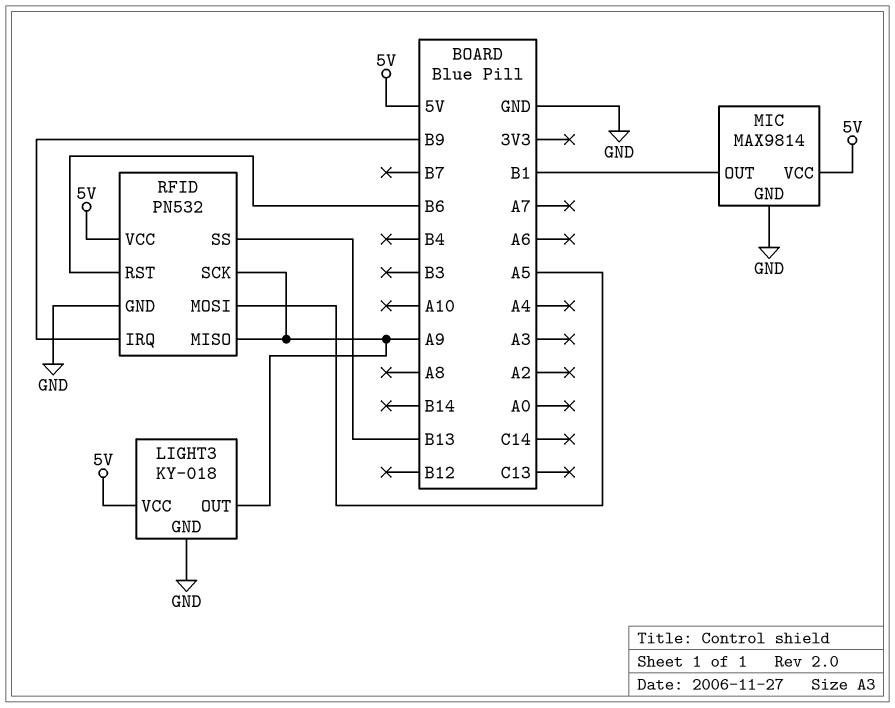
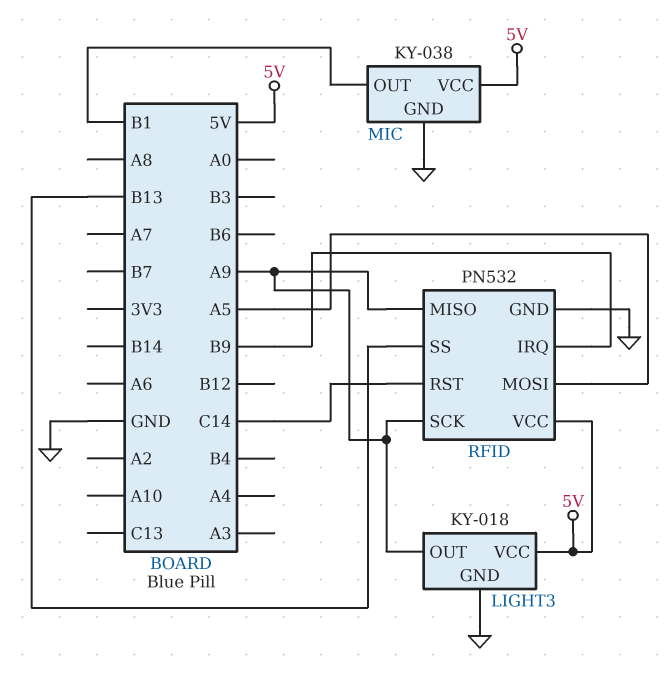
MIC: MAX9814 -> KY-038
RFID pin RST: B6 -> C14

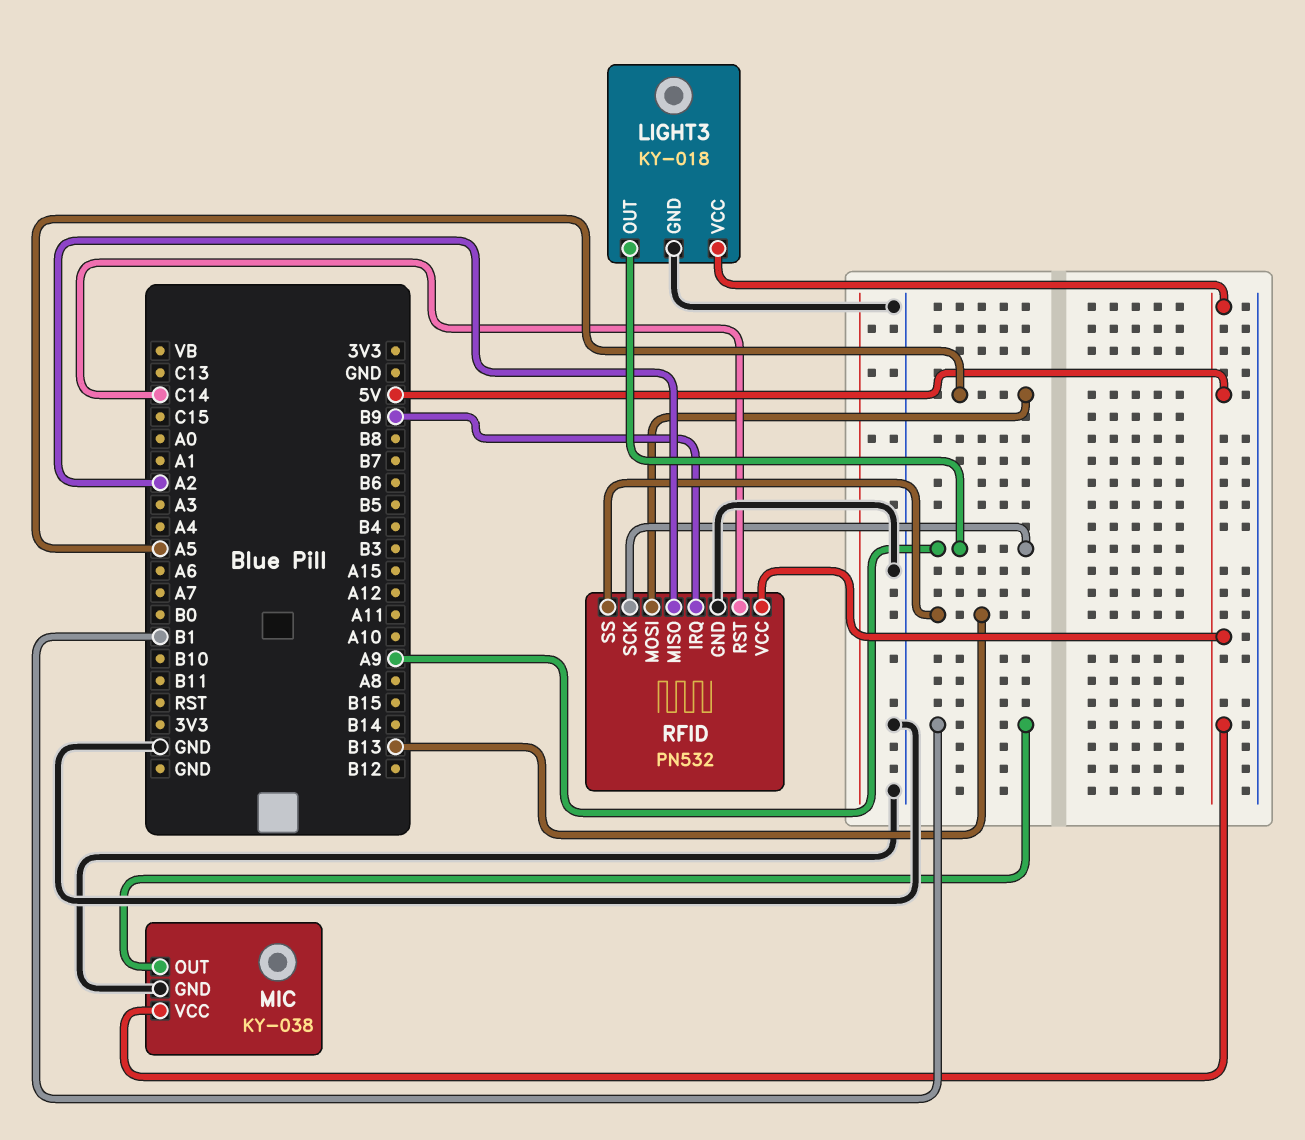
RFID pin MISO: A9 -> A2

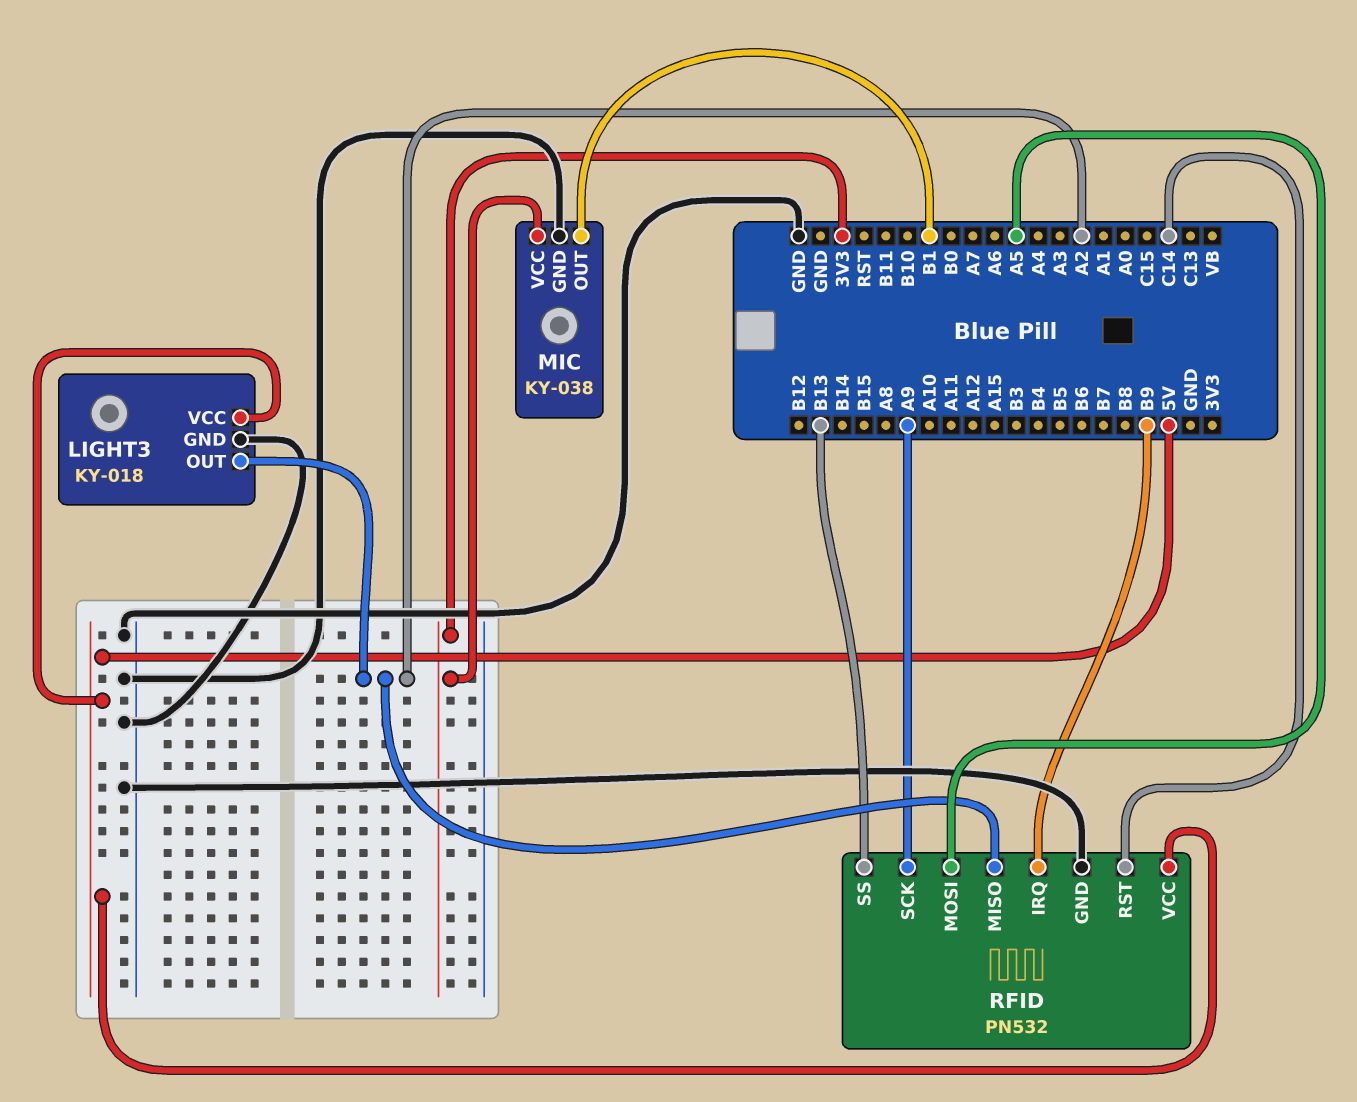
LIGHT3 pin OUT: A9 -> A2
MIC pin VCC: 5V -> 3V3

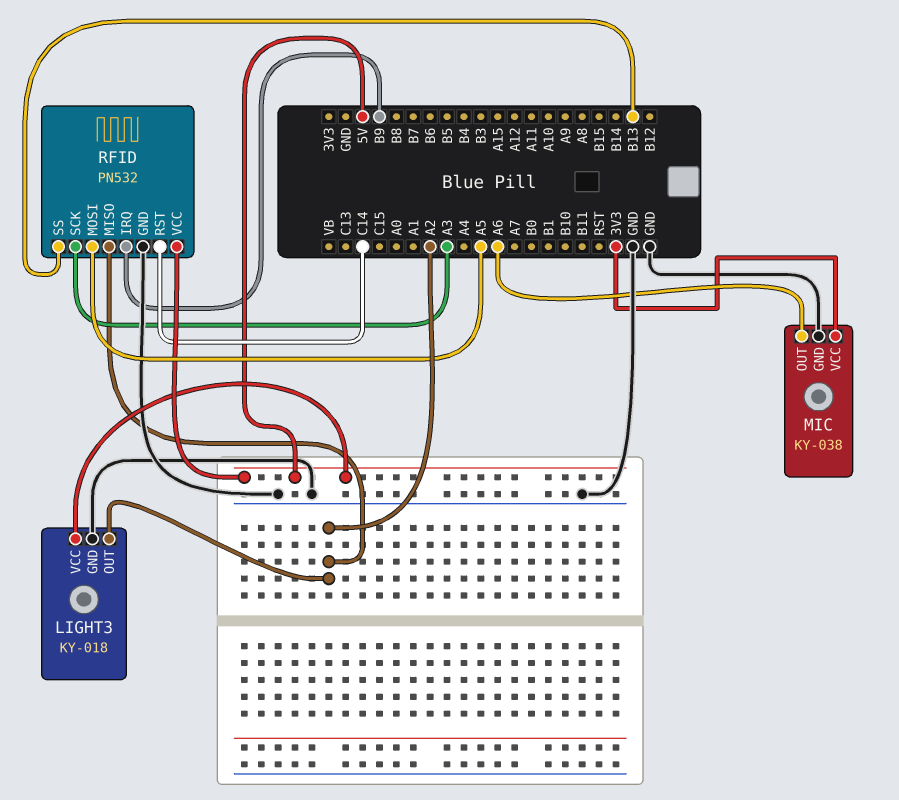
MIC pin OUT: B1 -> A6
RFID pin SCK: A9 -> A3

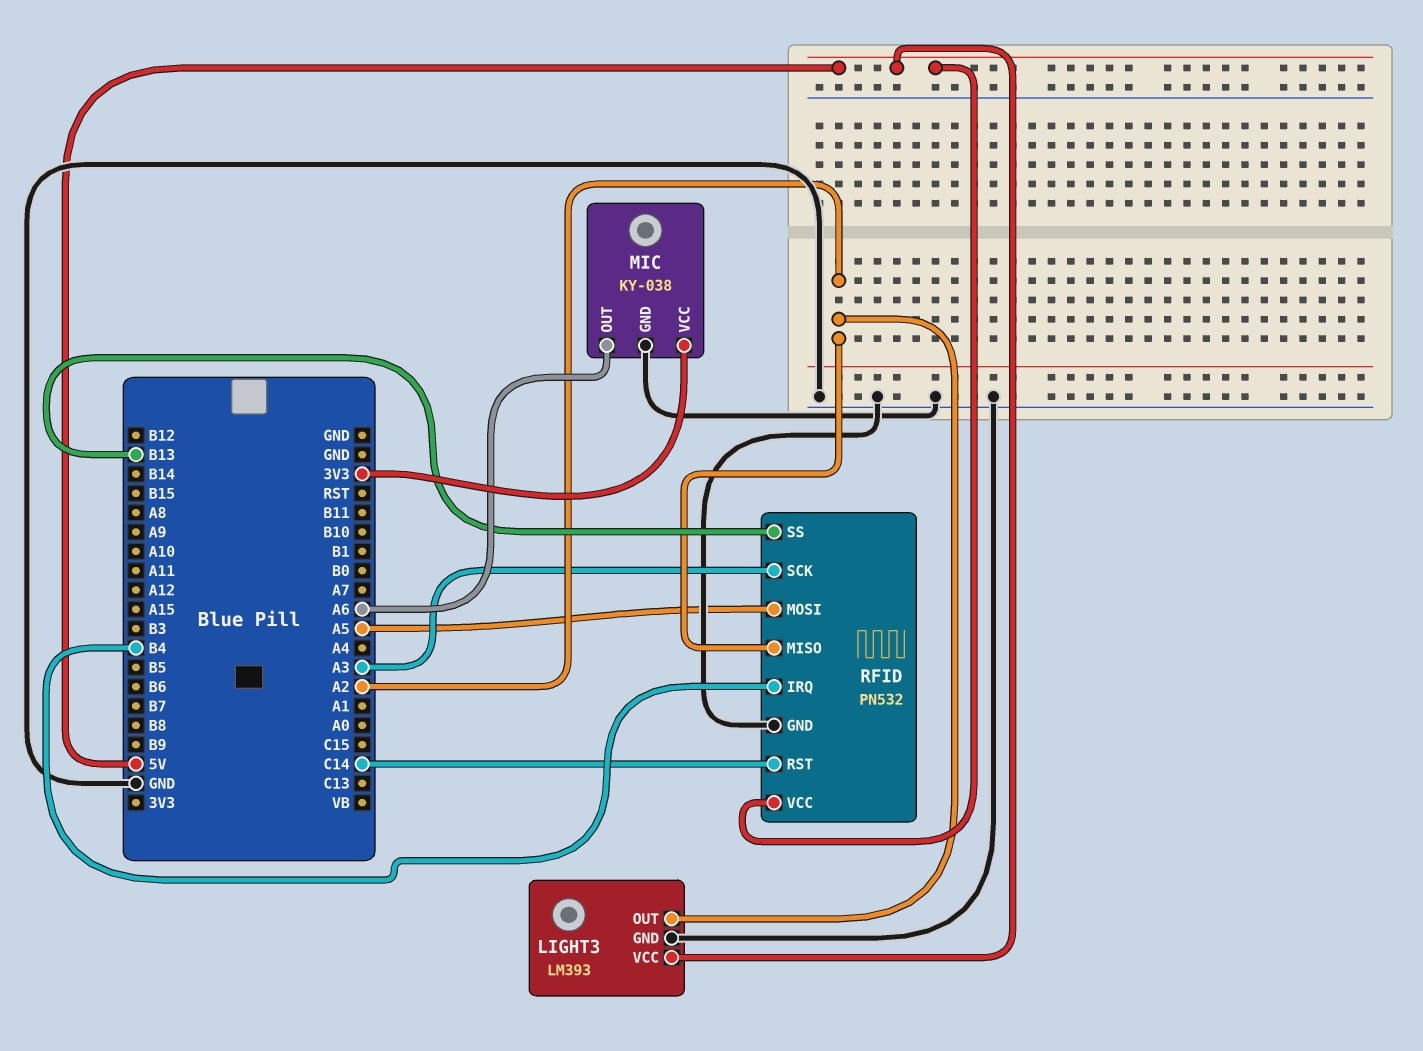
LIGHT3: KY-018 -> LM393
RFID pin IRQ: B9 -> B4

